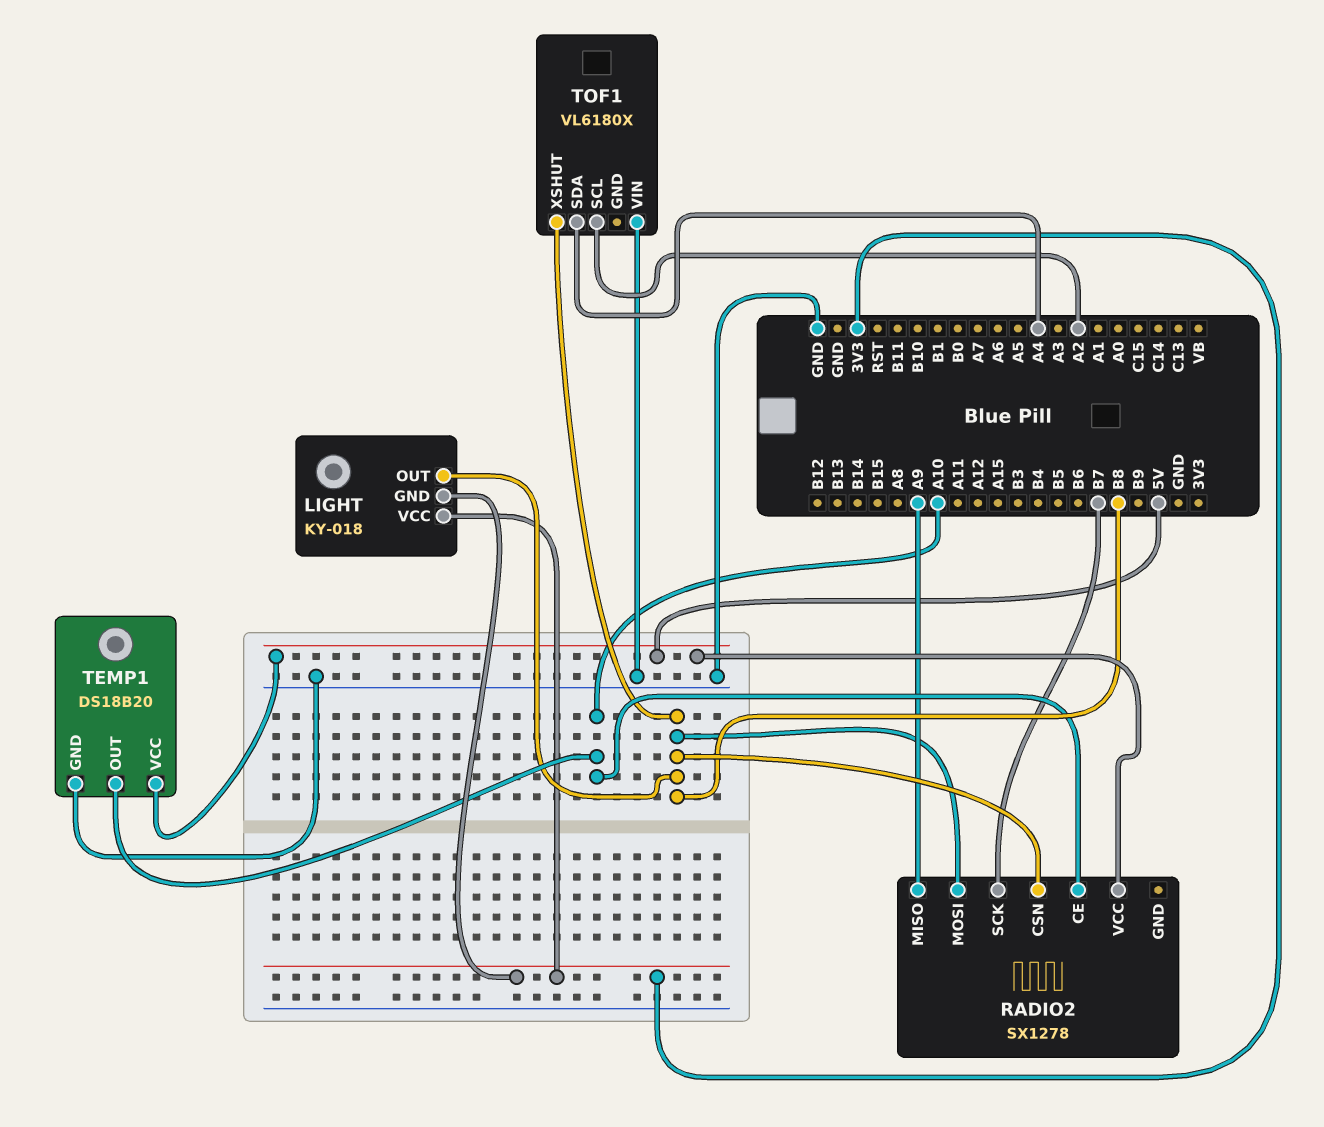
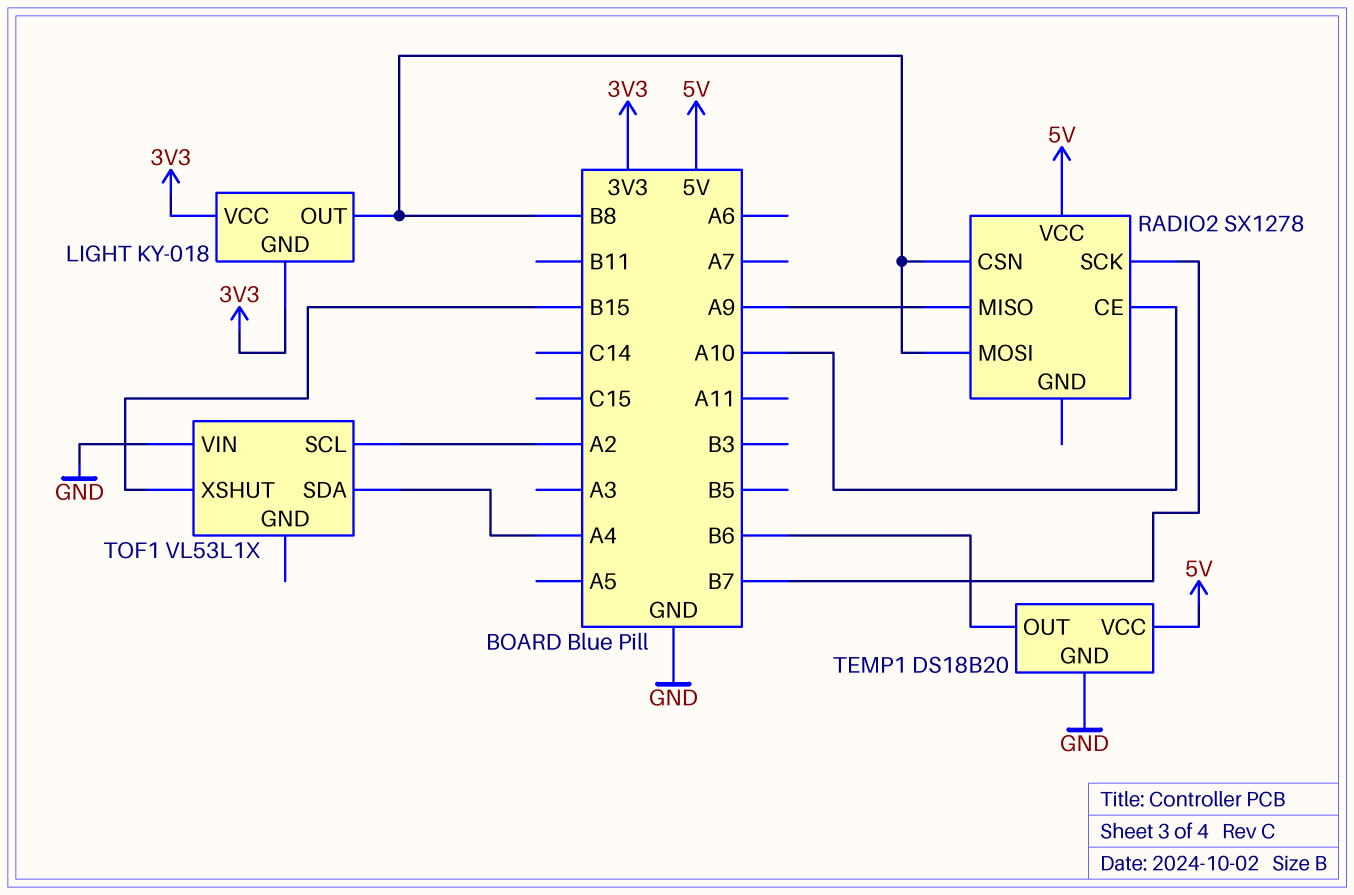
TEMP1 pin OUT: A10 -> B6
TOF1: VL6180X -> VL53L1X
TOF1 pin XSHUT: B8 -> B15

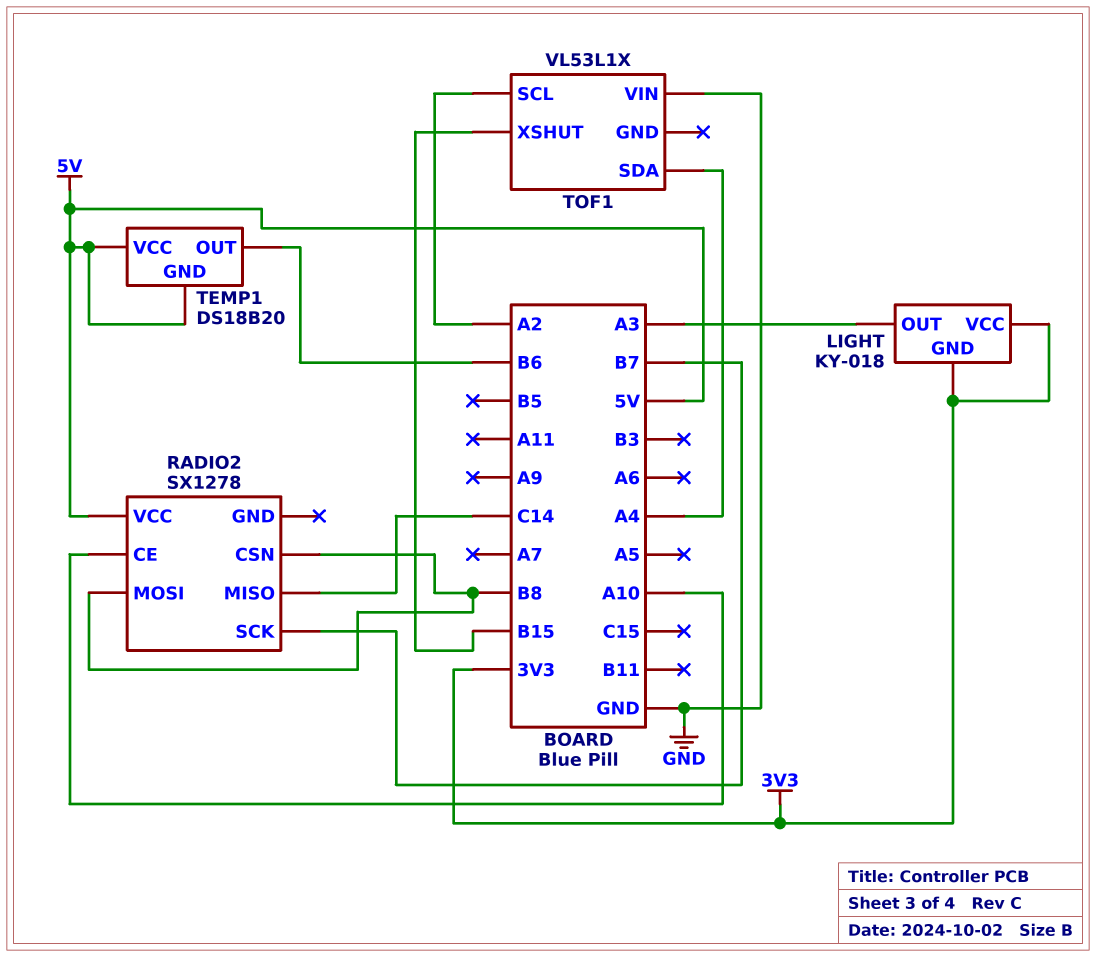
LIGHT pin OUT: B8 -> A3
RADIO2 pin MISO: A9 -> C14
TEMP1 pin GND: GND -> 5V

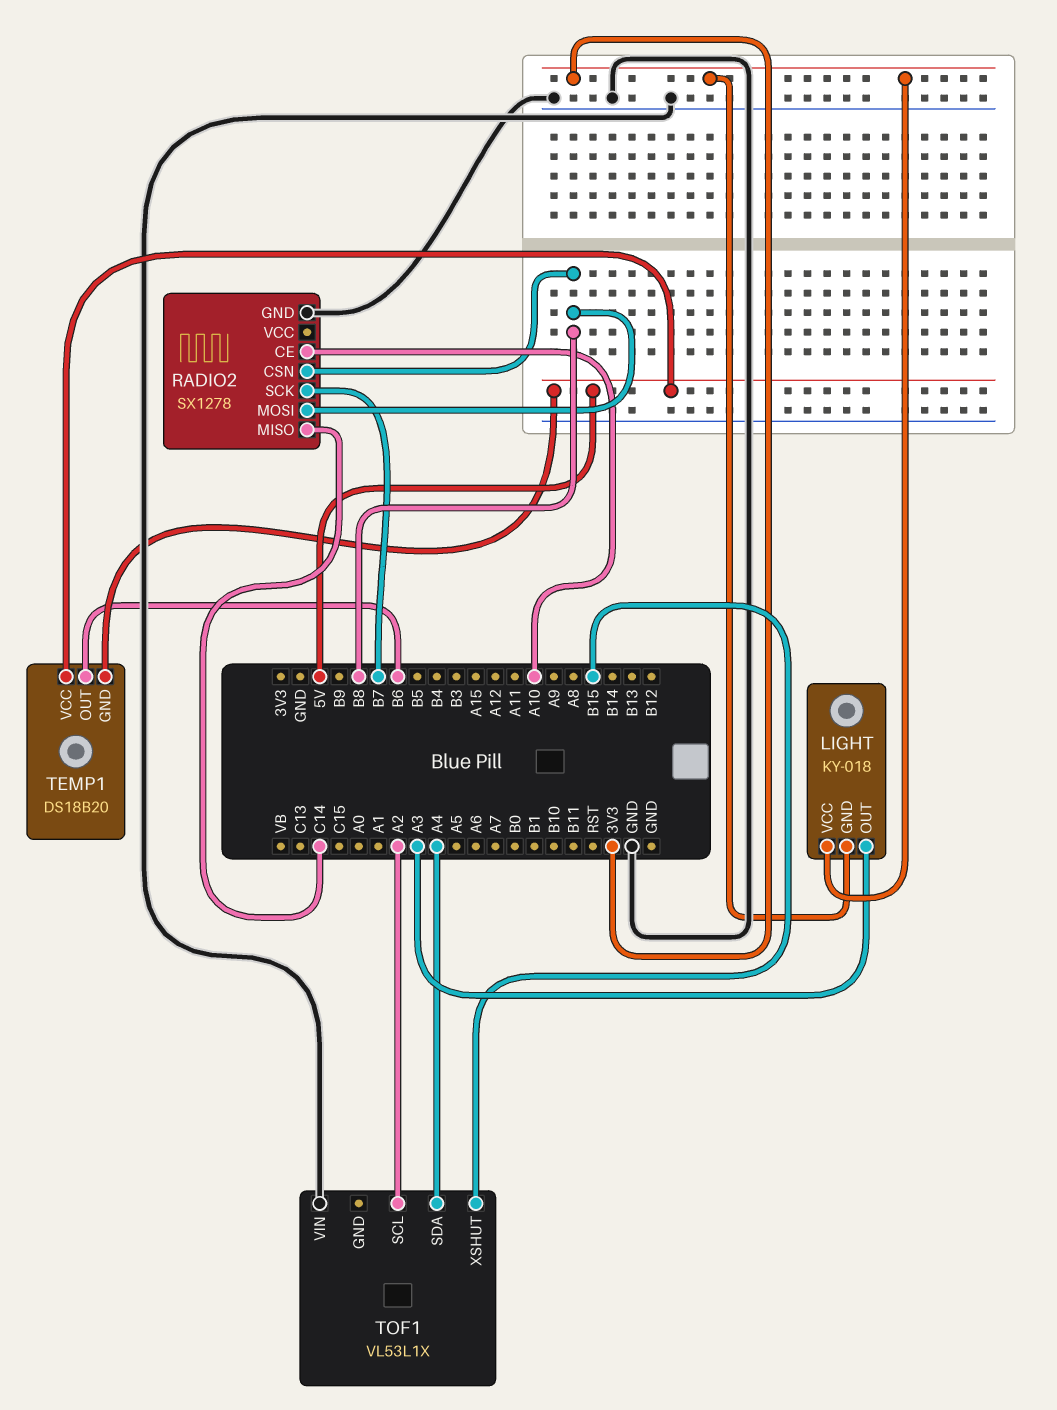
RADIO2 pin GND: none -> GND
RADIO2 pin VCC: 5V -> none

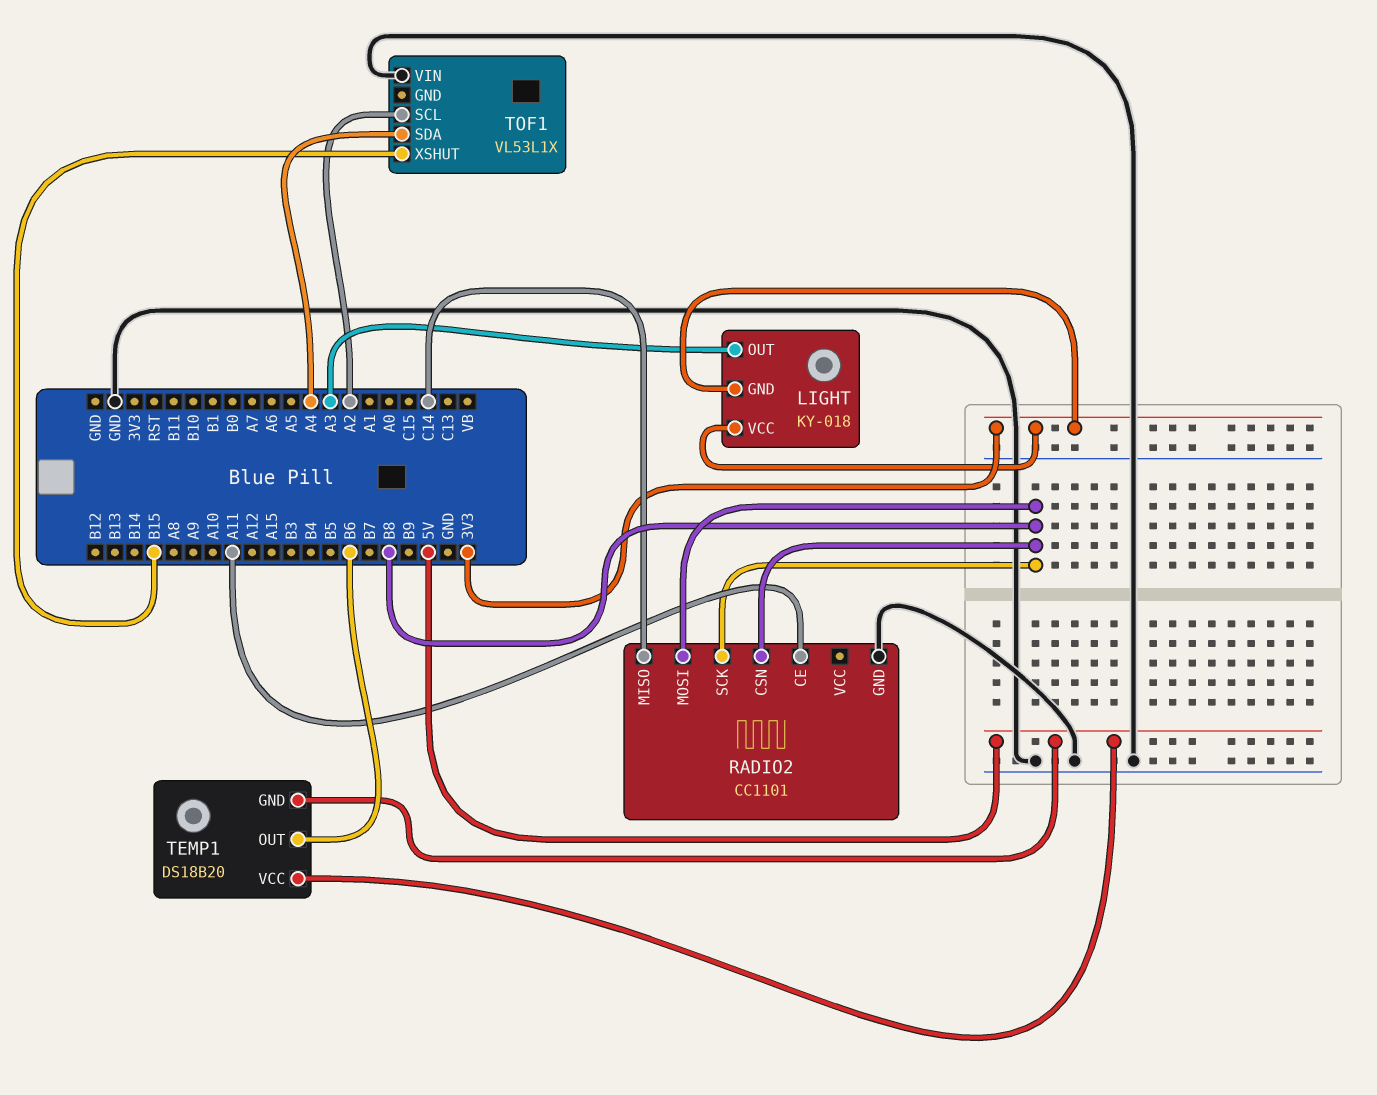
RADIO2: SX1278 -> CC1101
RADIO2 pin CE: A10 -> A11
RADIO2 pin SCK: B7 -> B8

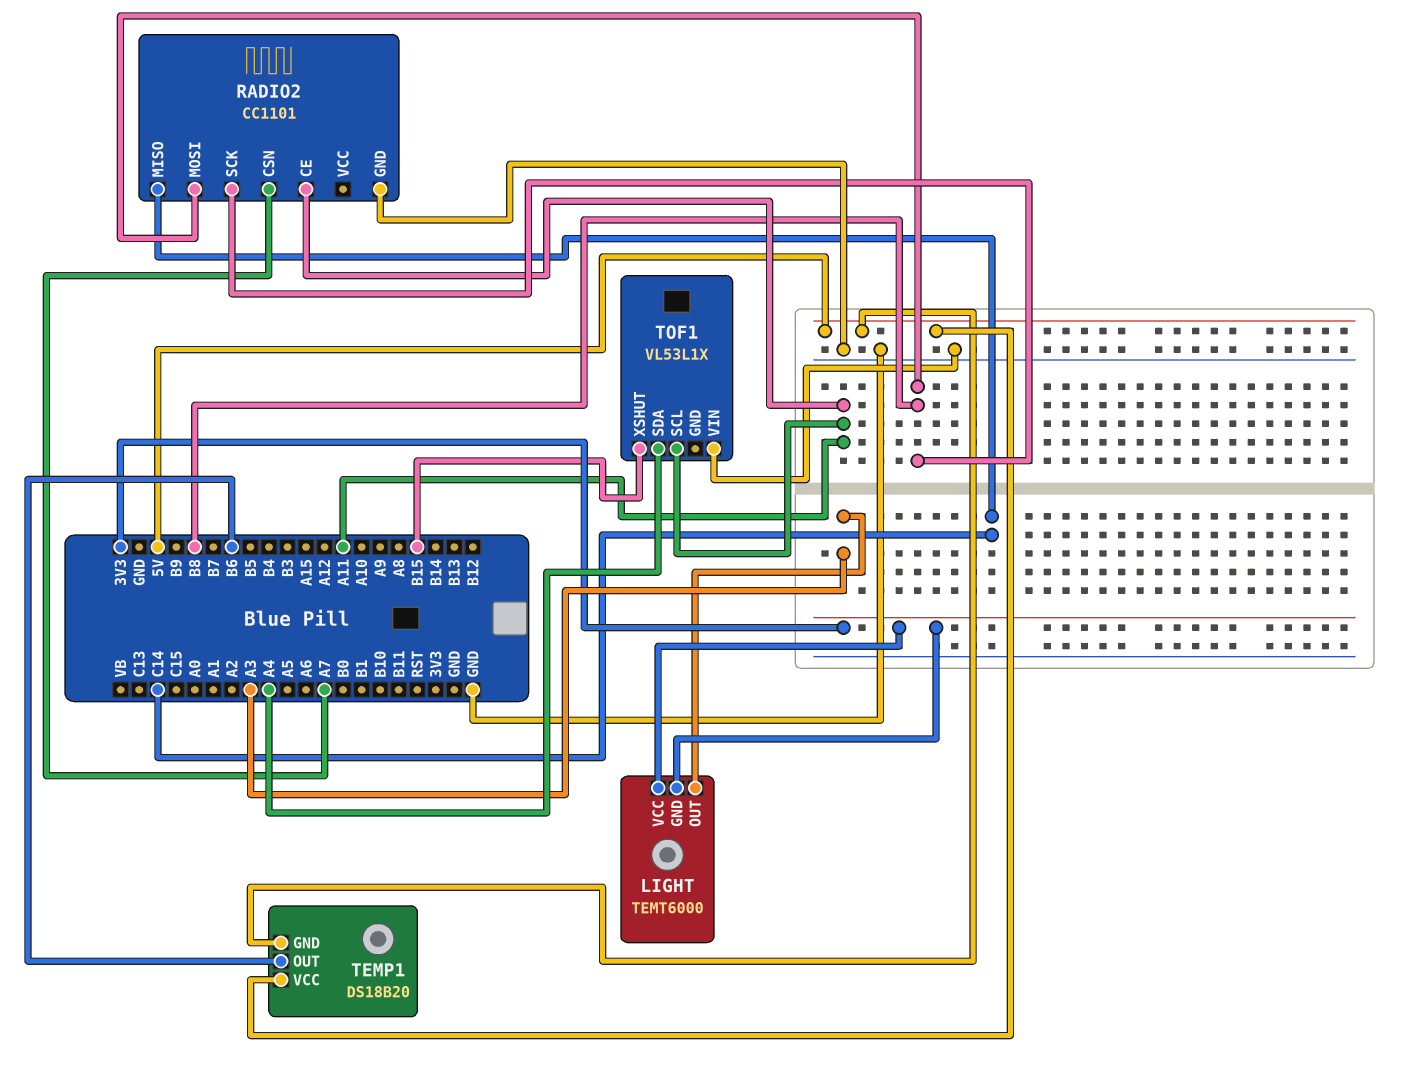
LIGHT: KY-018 -> TEMT6000
RADIO2 pin CSN: B8 -> A7
TOF1 pin SCL: A2 -> A11

